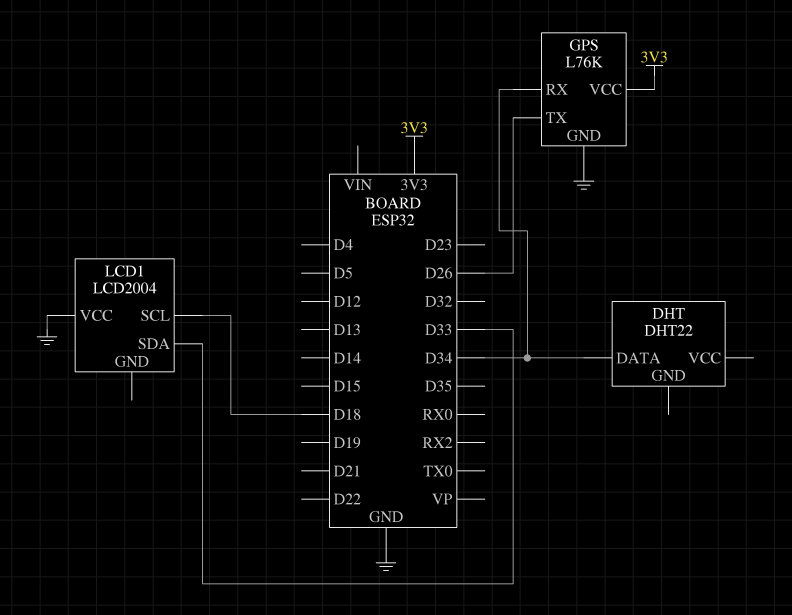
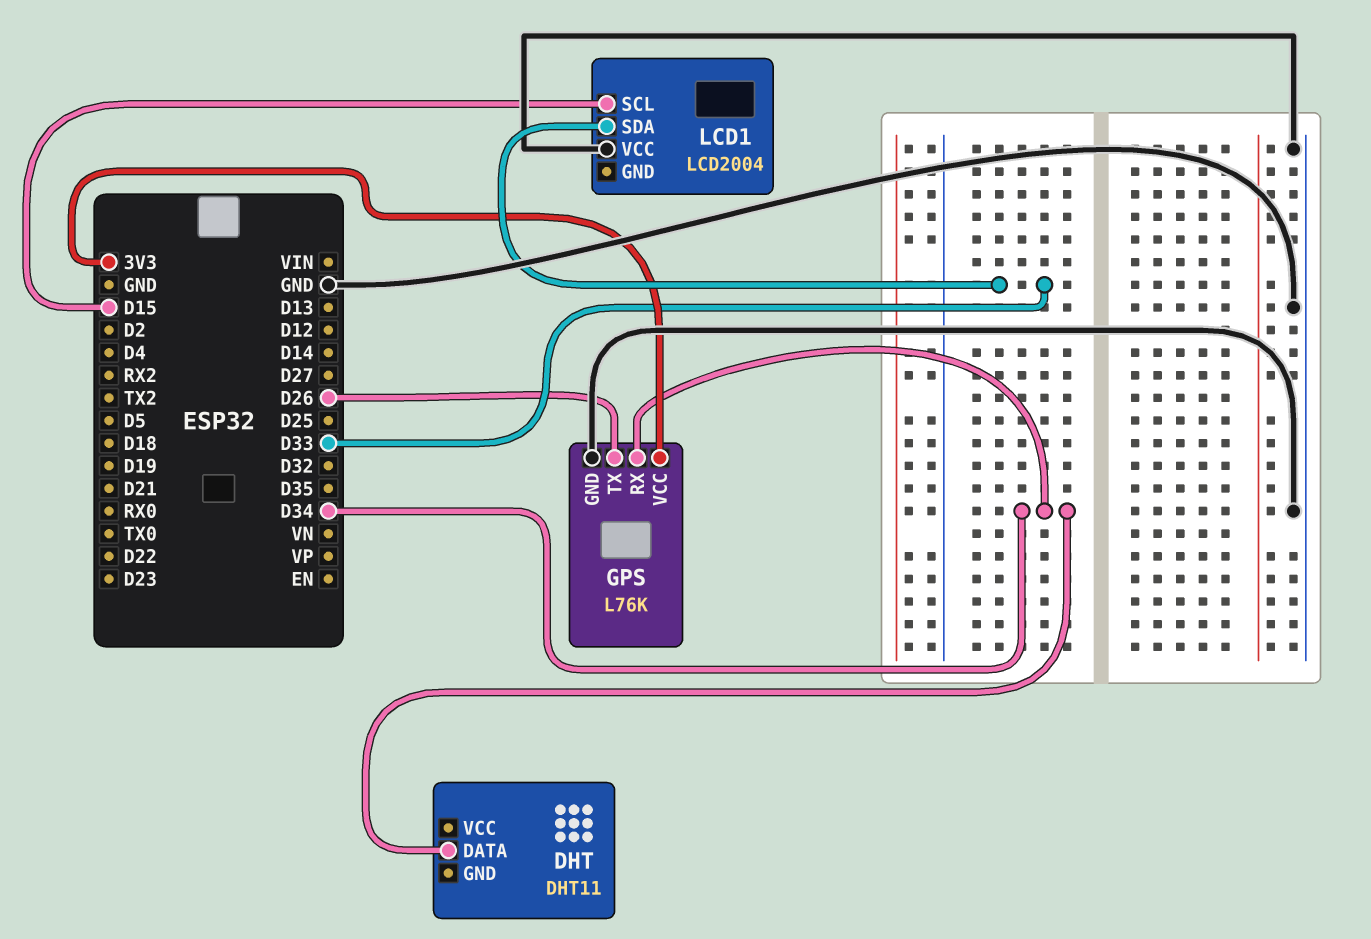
DHT: DHT22 -> DHT11
LCD1 pin SCL: D18 -> D15

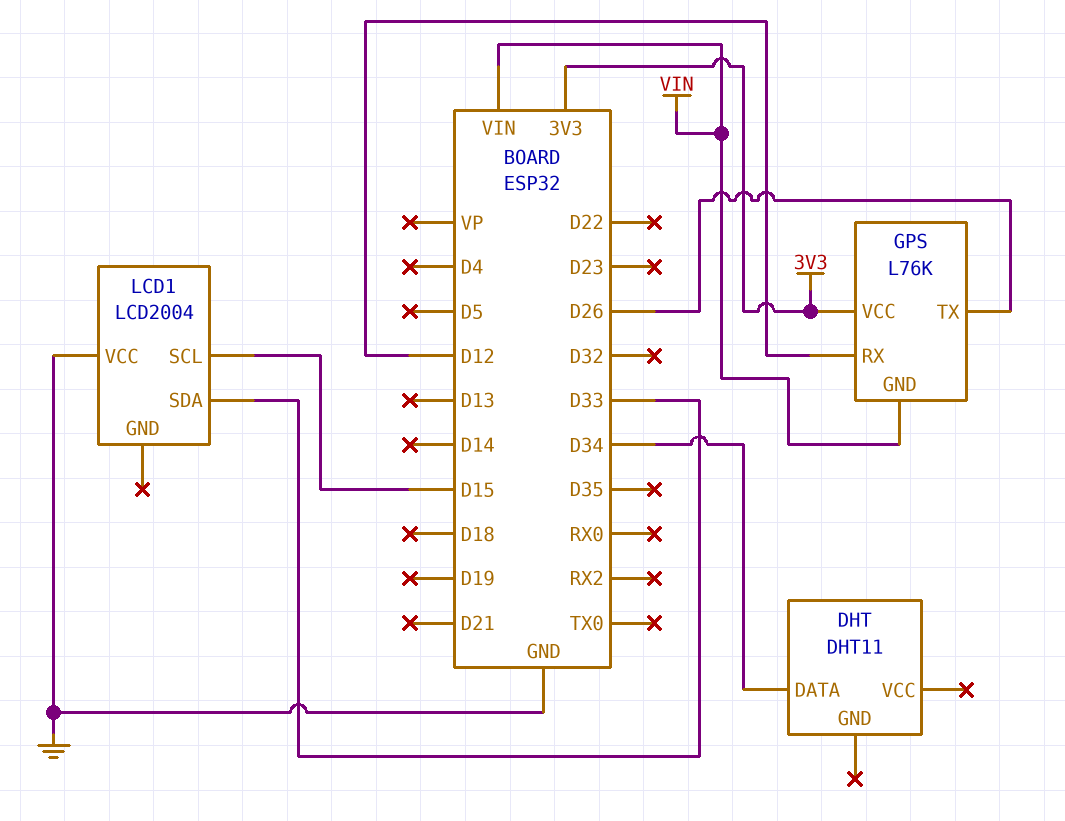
GPS pin GND: GND -> VIN
GPS pin RX: D34 -> D12

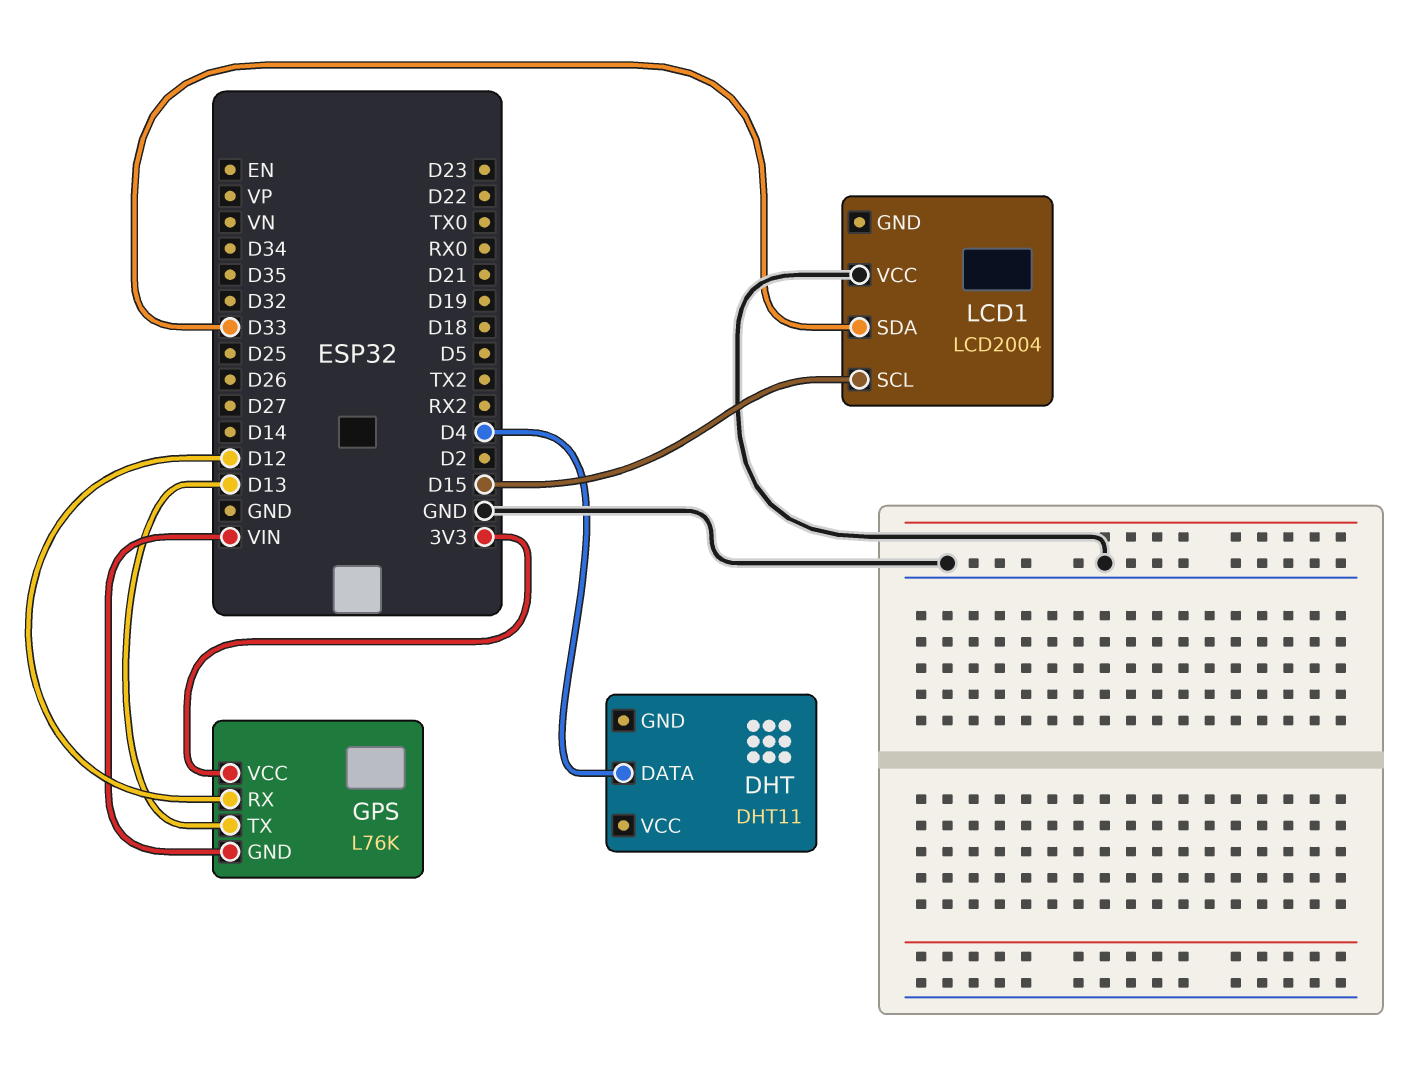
DHT pin DATA: D34 -> D4
GPS pin TX: D26 -> D13

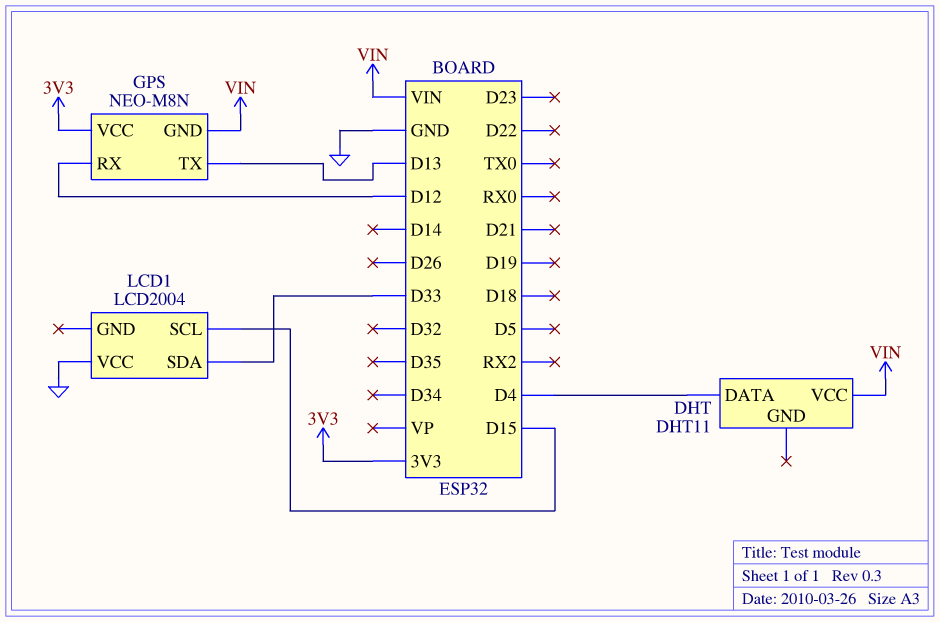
DHT pin VCC: none -> VIN
GPS: L76K -> NEO-M8N

